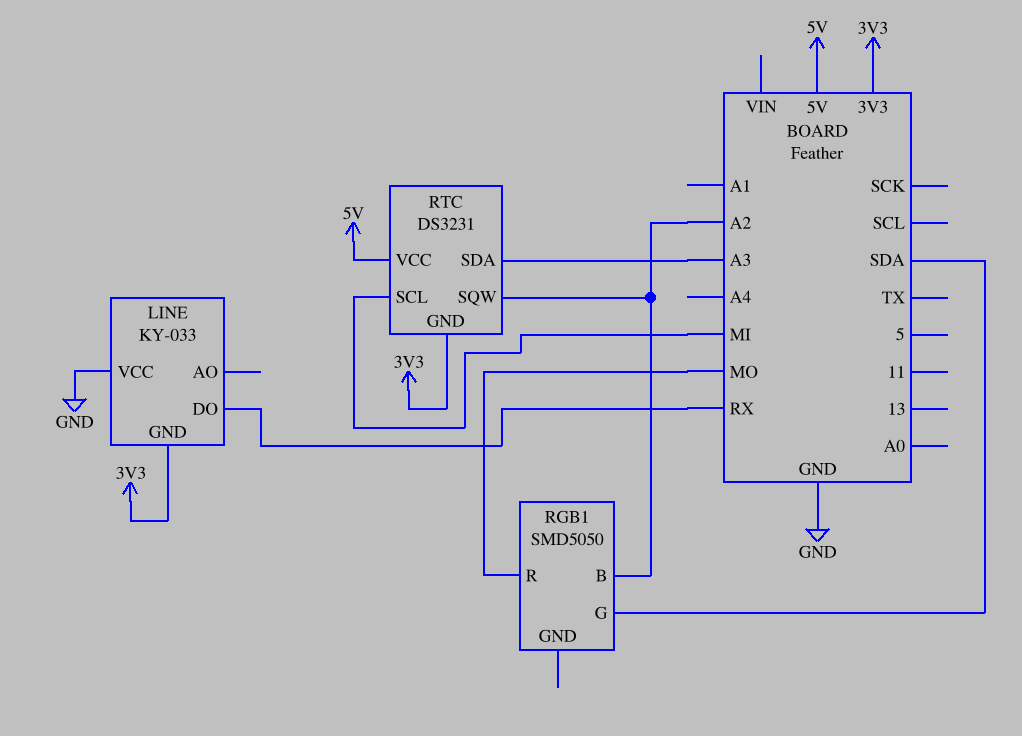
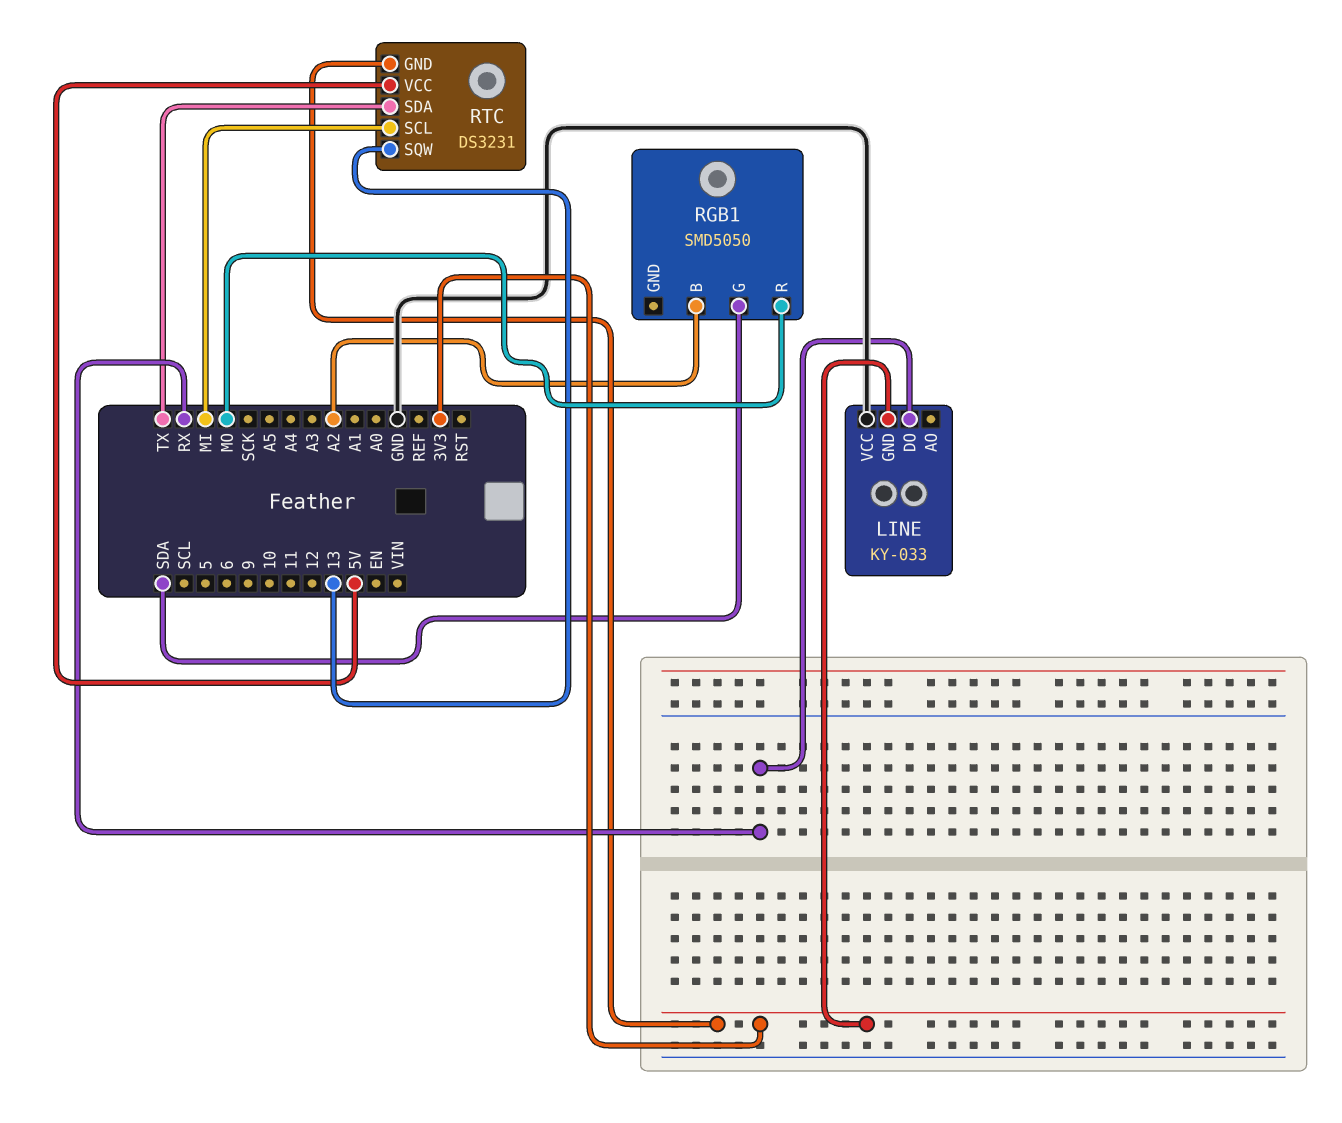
RTC pin SDA: A3 -> TX
RTC pin SQW: A2 -> 13

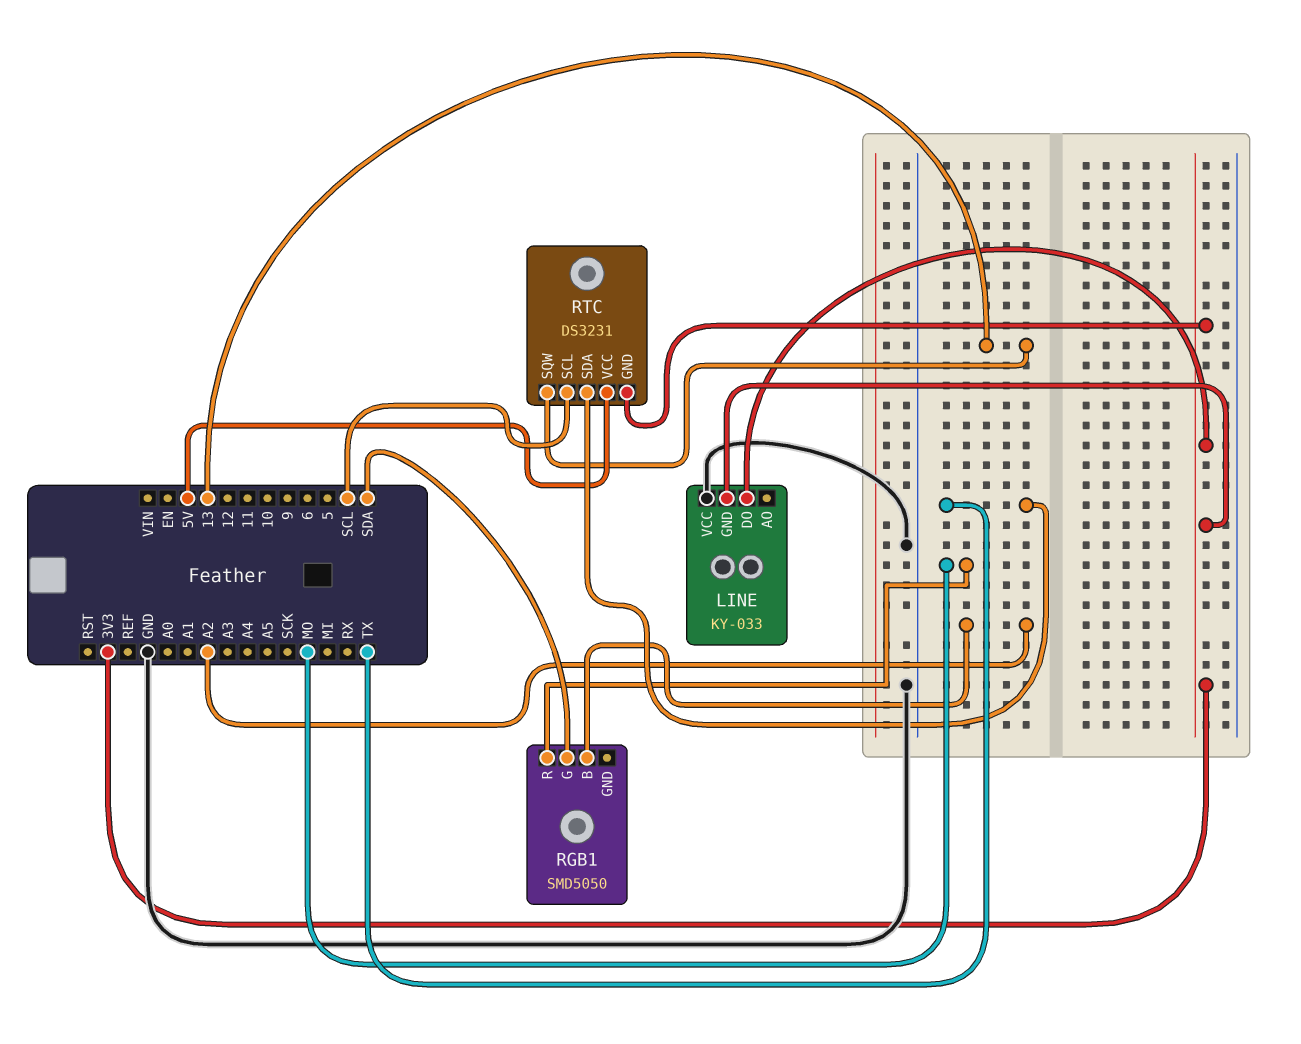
LINE pin DO: RX -> 3V3
RTC pin SCL: MI -> SCL

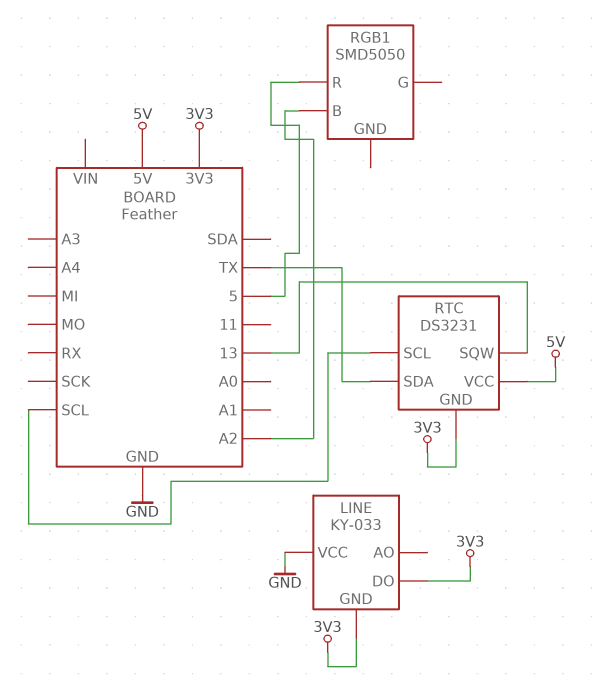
RGB1 pin G: SDA -> none
RGB1 pin R: MO -> 5

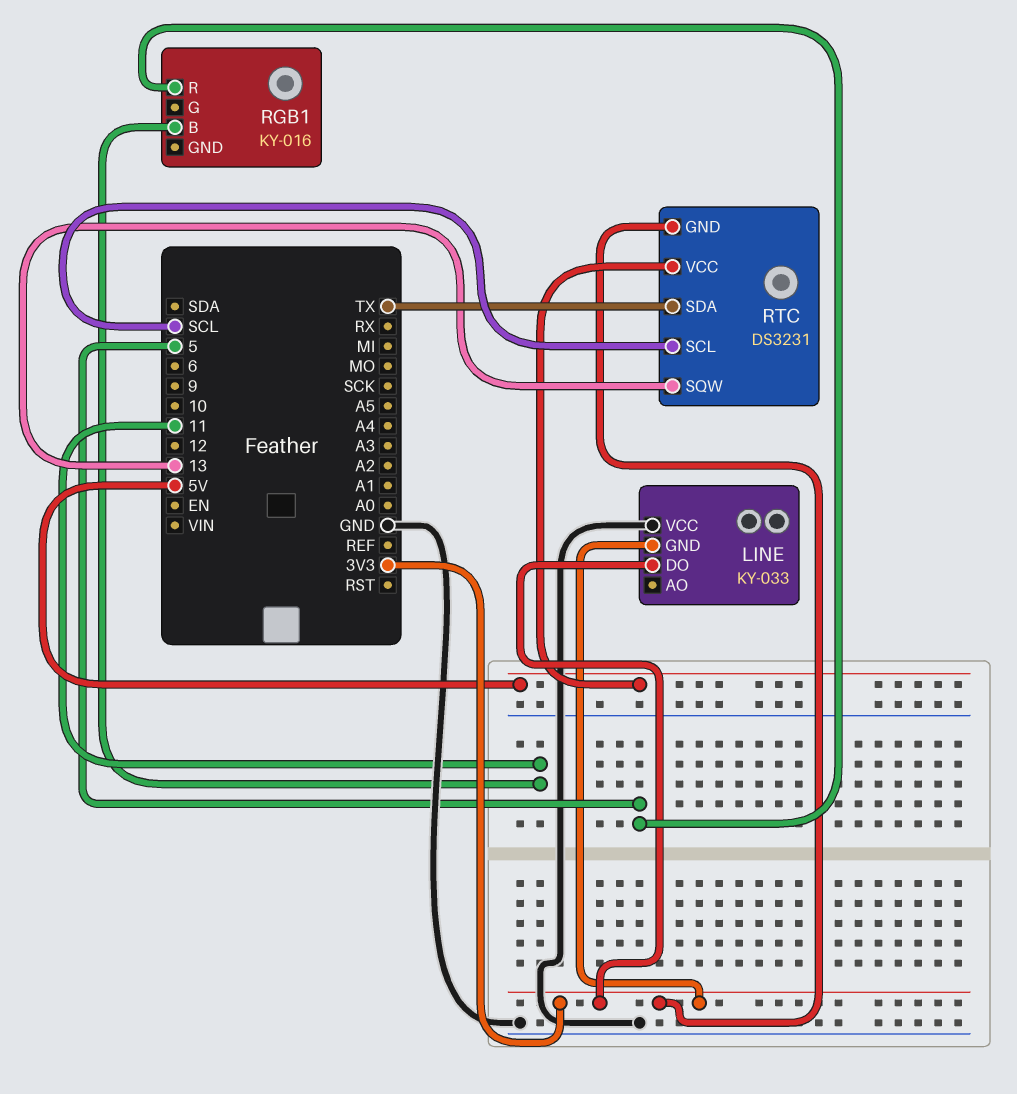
RGB1: SMD5050 -> KY-016
RGB1 pin B: A2 -> 11

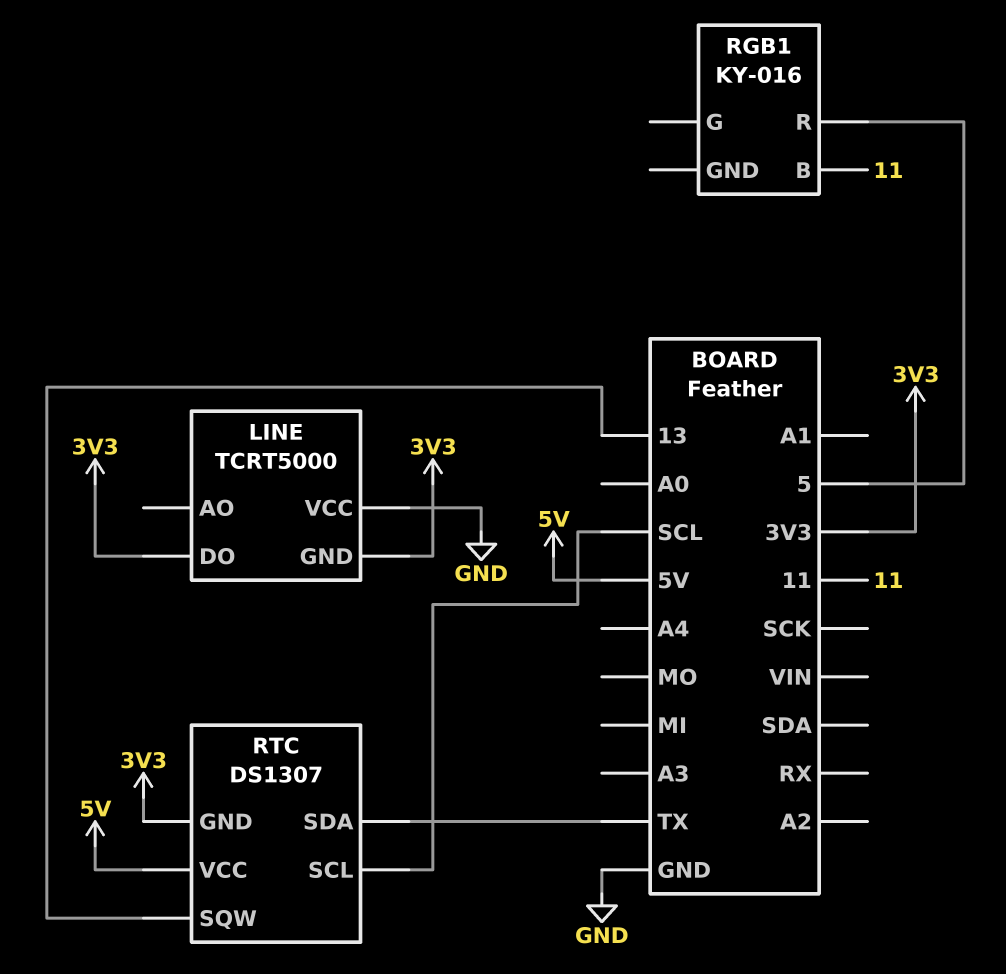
LINE: KY-033 -> TCRT5000
RTC: DS3231 -> DS1307

